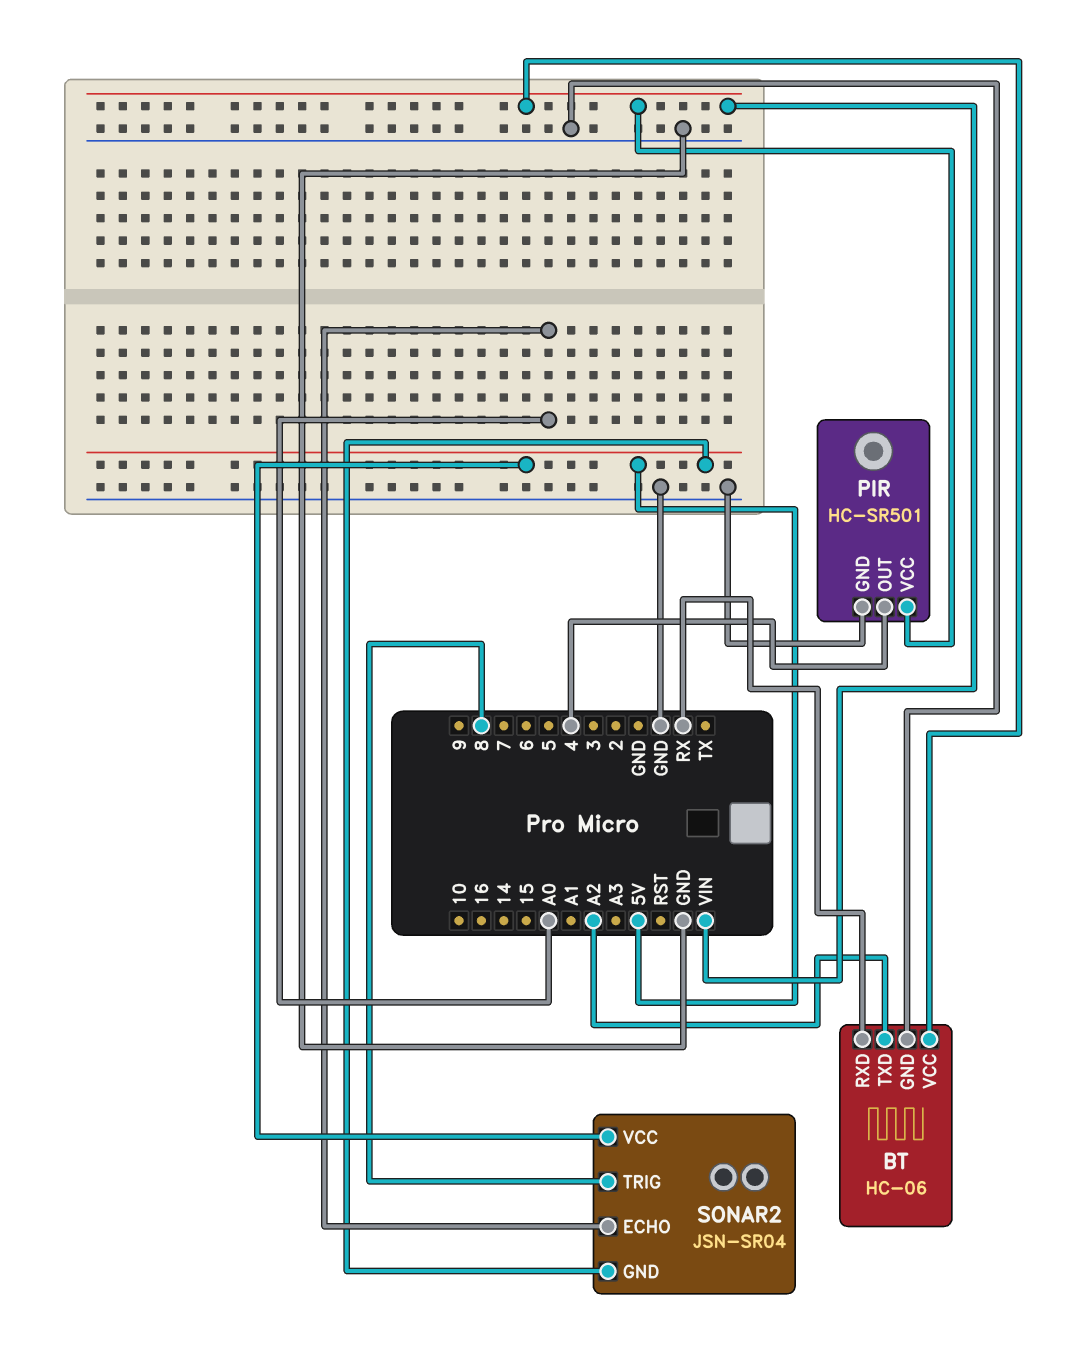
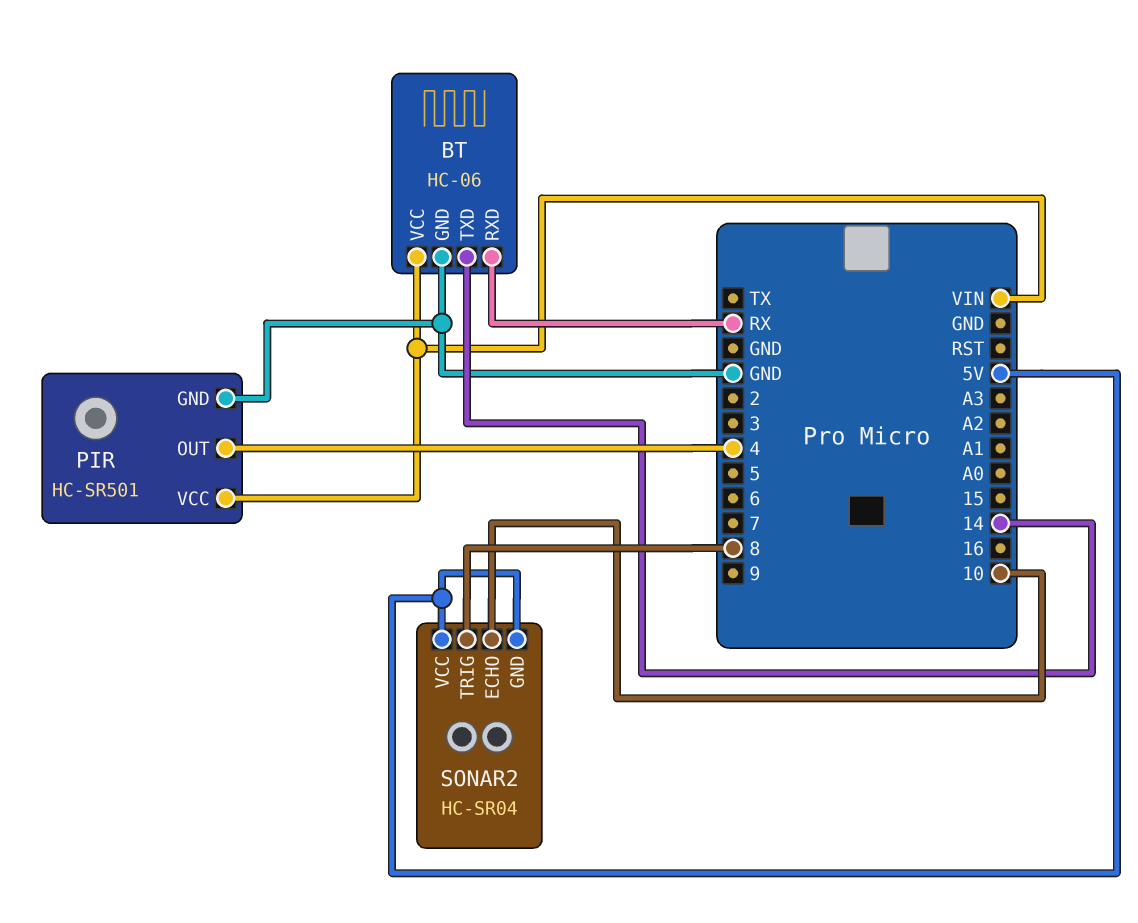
BT pin TXD: A2 -> 14
SONAR2: JSN-SR04 -> HC-SR04
SONAR2 pin ECHO: A0 -> 10

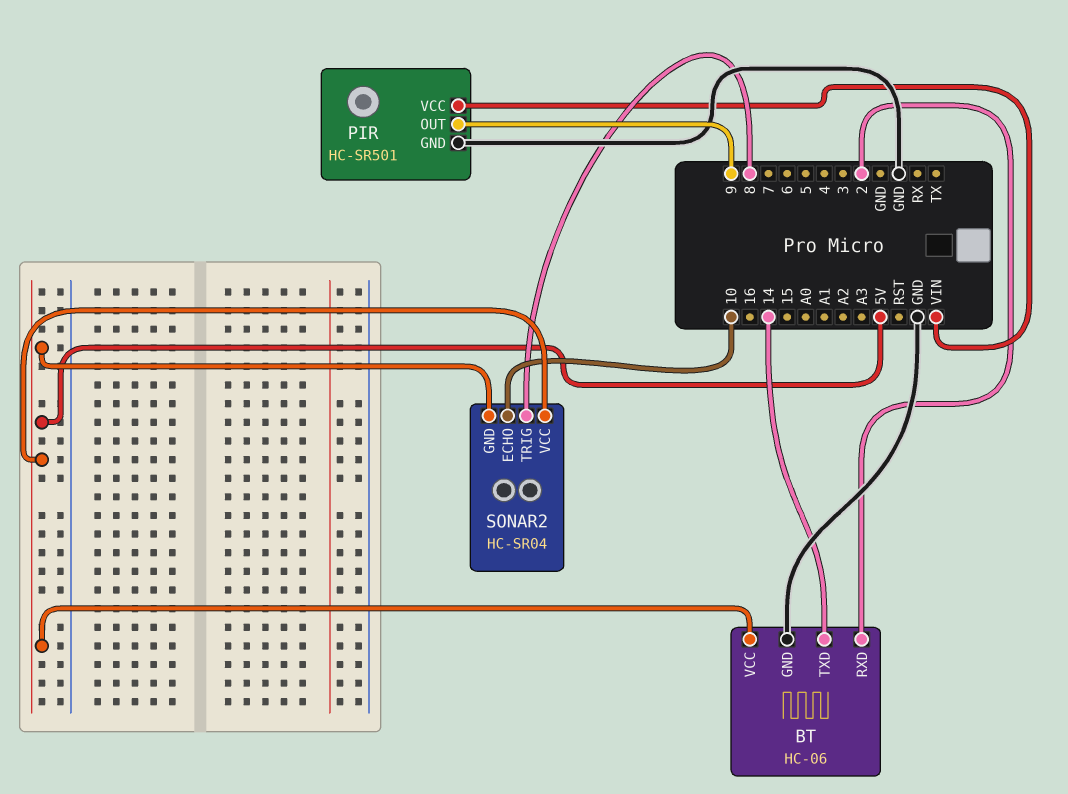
BT pin RXD: RX -> 2
BT pin VCC: VIN -> 5V
PIR pin OUT: 4 -> 9

